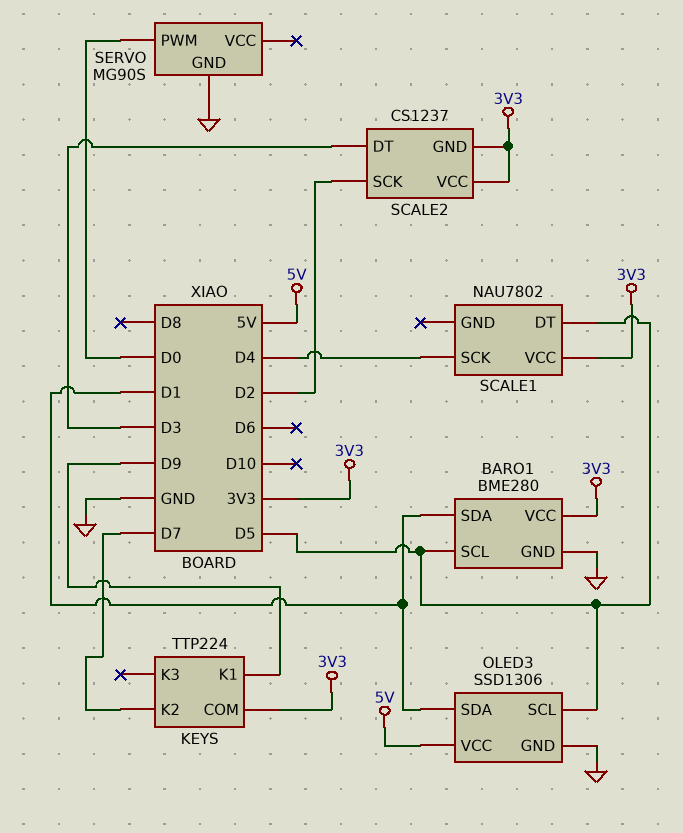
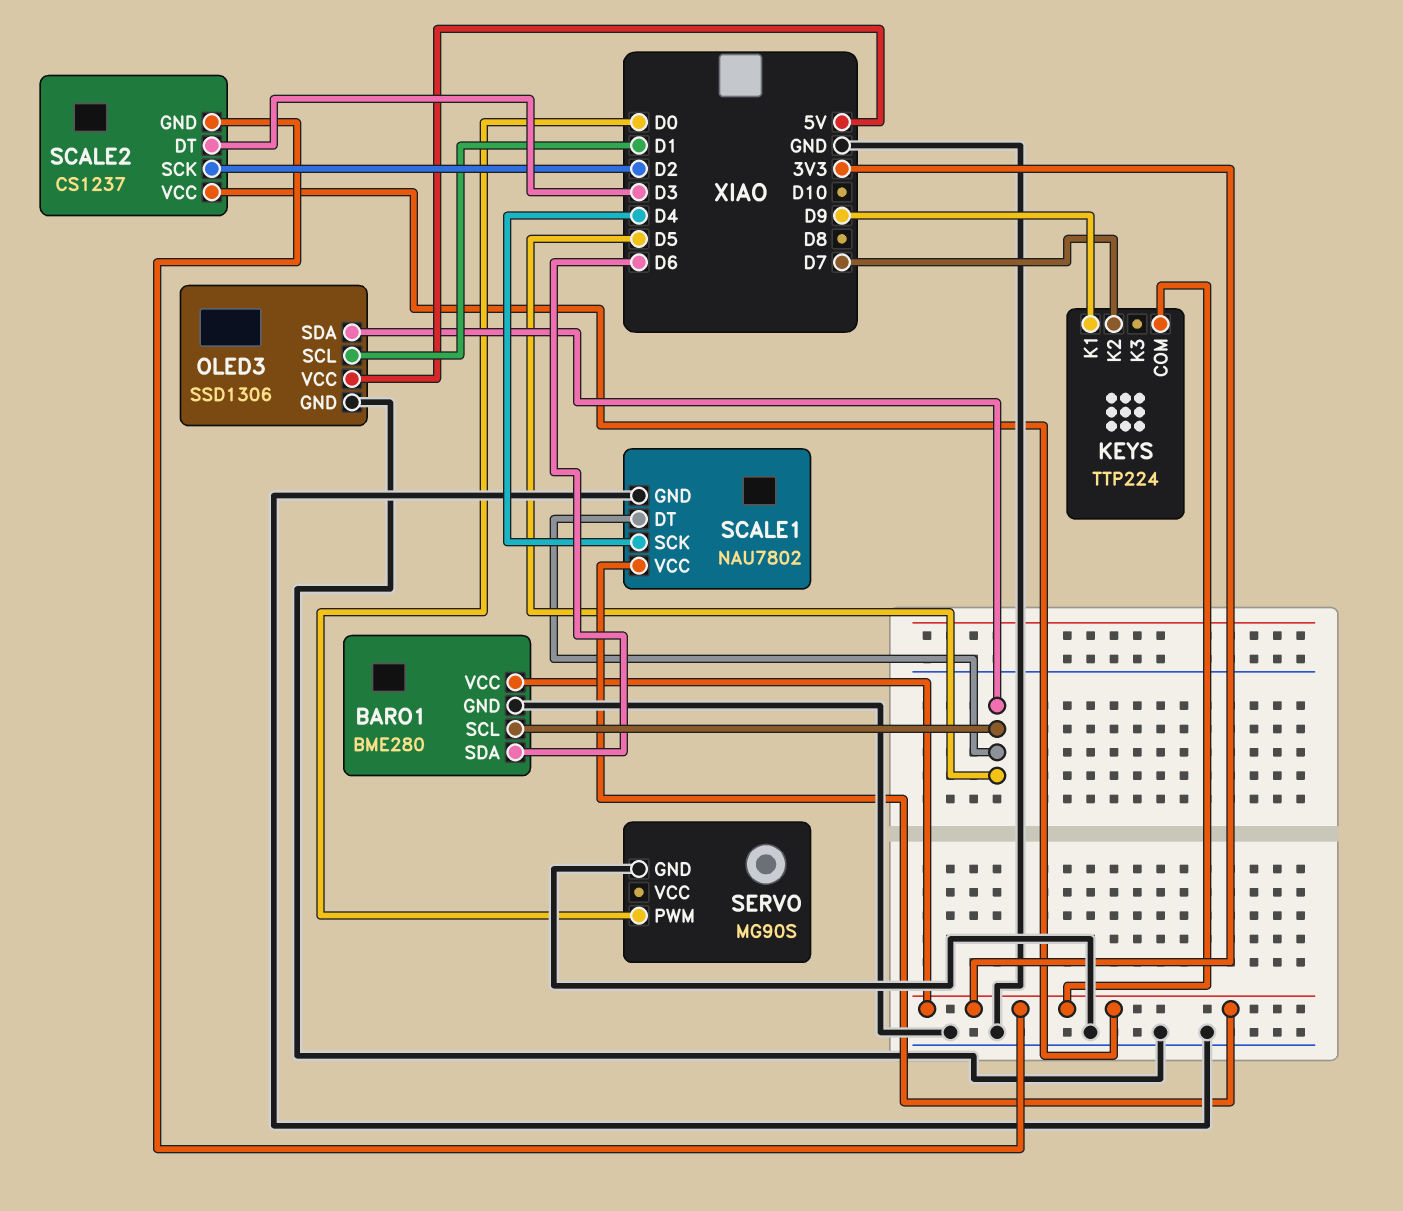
BARO1 pin SDA: D1 -> D6
OLED3 pin SCL: D5 -> D1
OLED3 pin SDA: D1 -> D5
SCALE1 pin GND: none -> GND

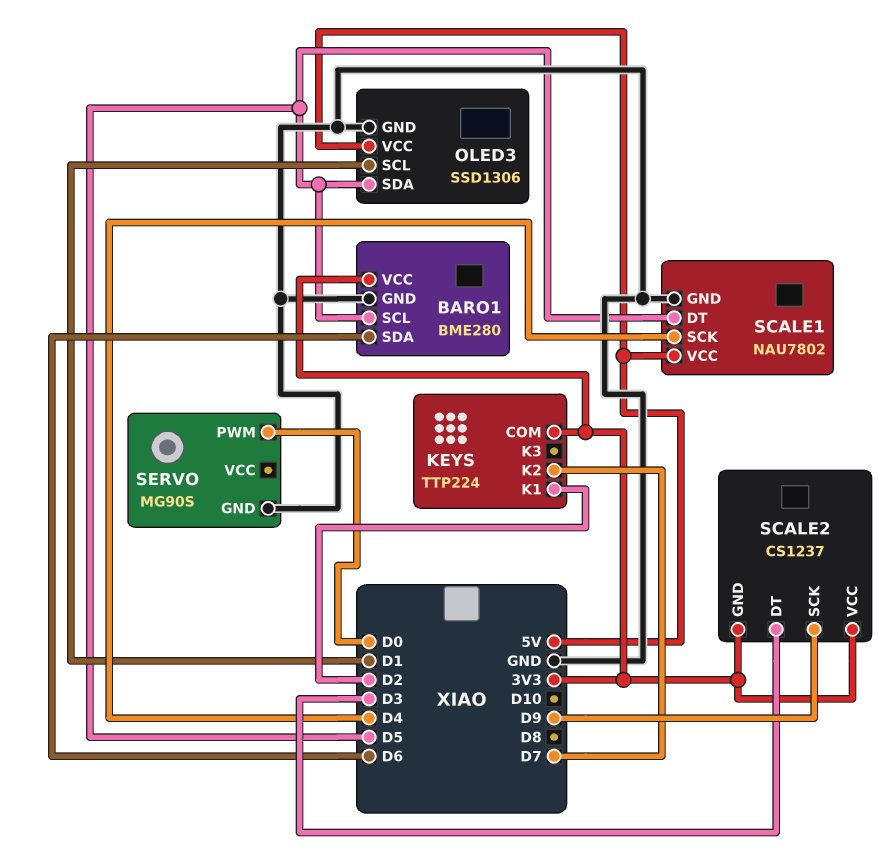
KEYS pin K1: D9 -> D2
SCALE1 pin VCC: 3V3 -> 5V
SCALE2 pin SCK: D2 -> D9

